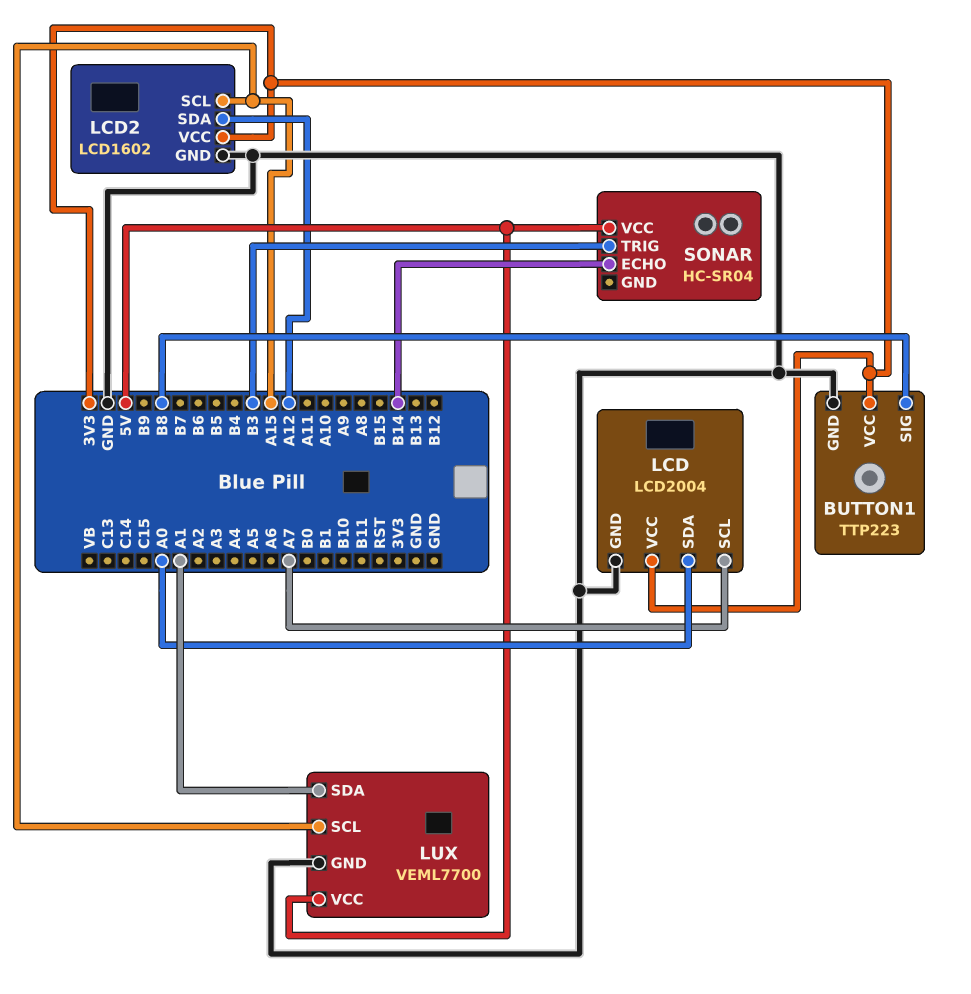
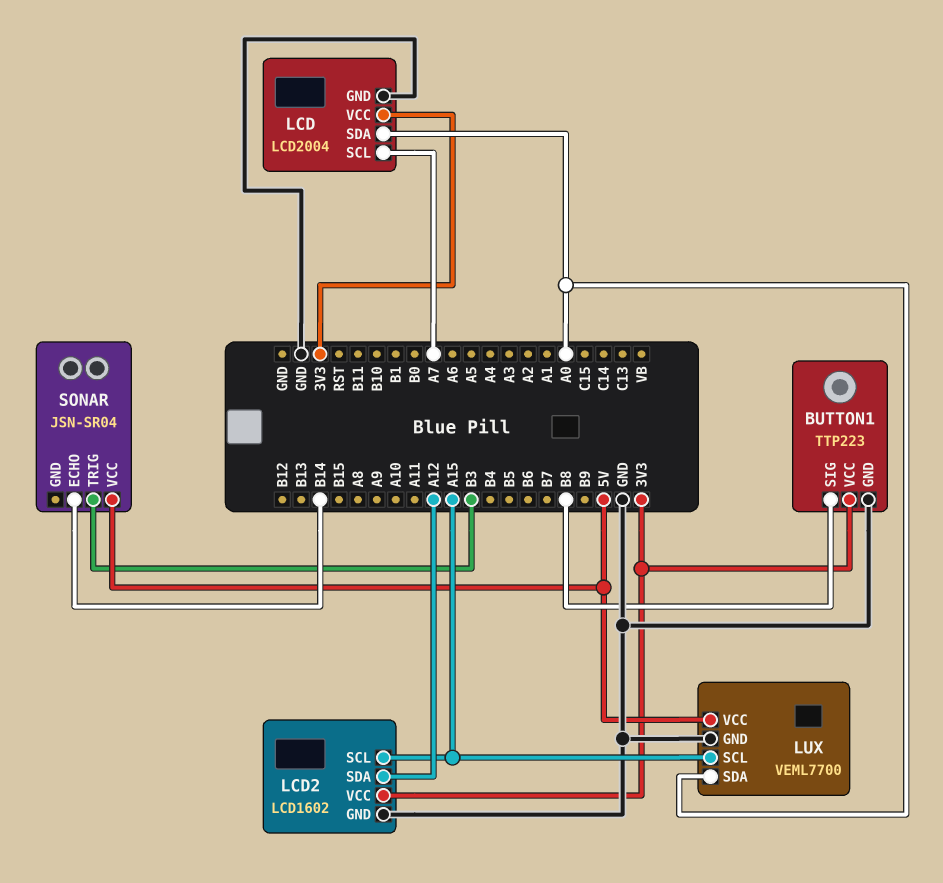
LUX pin SDA: A1 -> A0
SONAR: HC-SR04 -> JSN-SR04

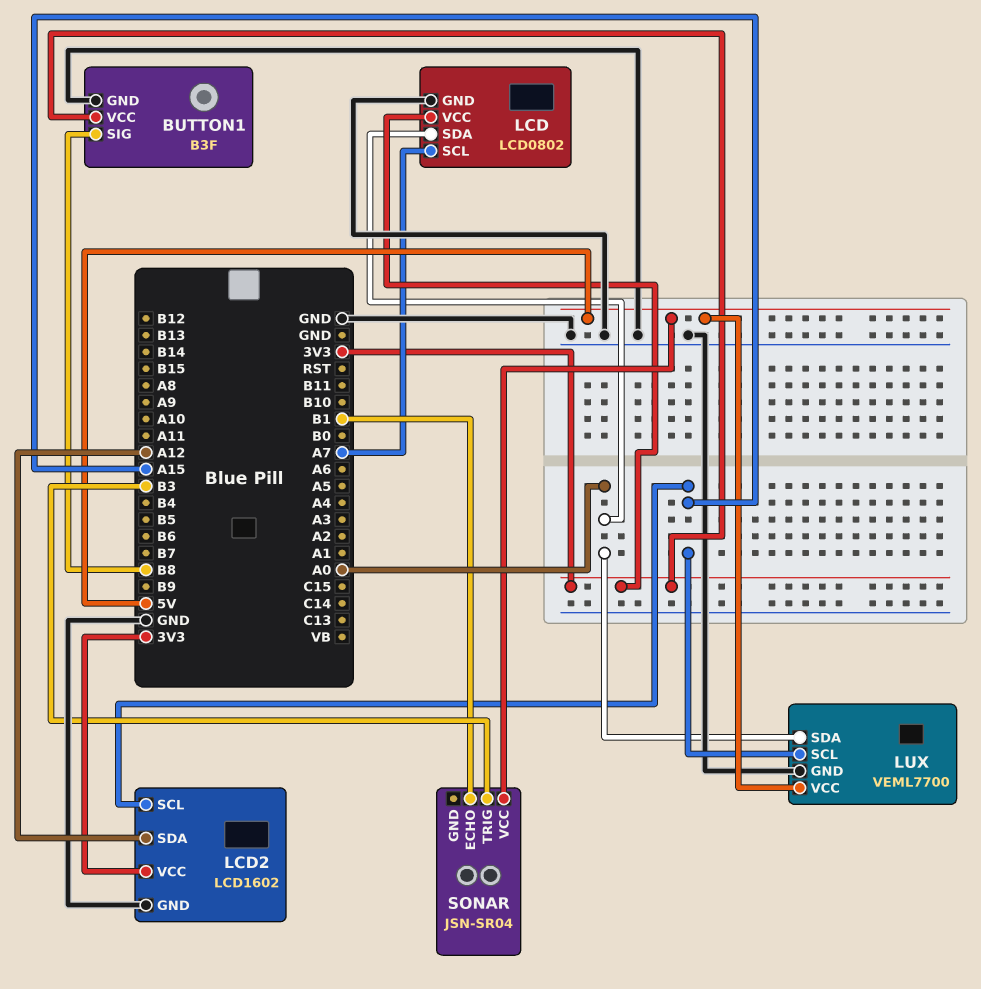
BUTTON1: TTP223 -> B3F
LCD: LCD2004 -> LCD0802
SONAR pin ECHO: B14 -> B1

